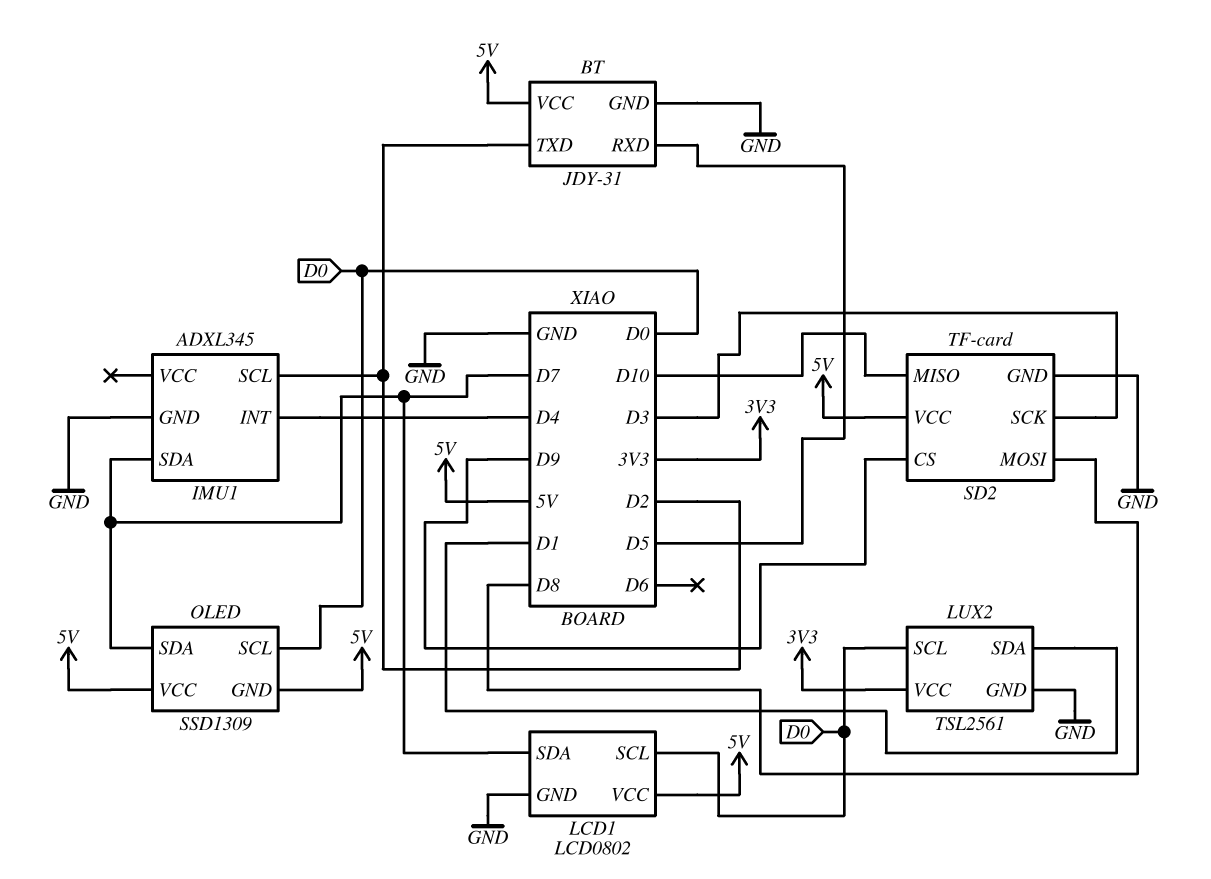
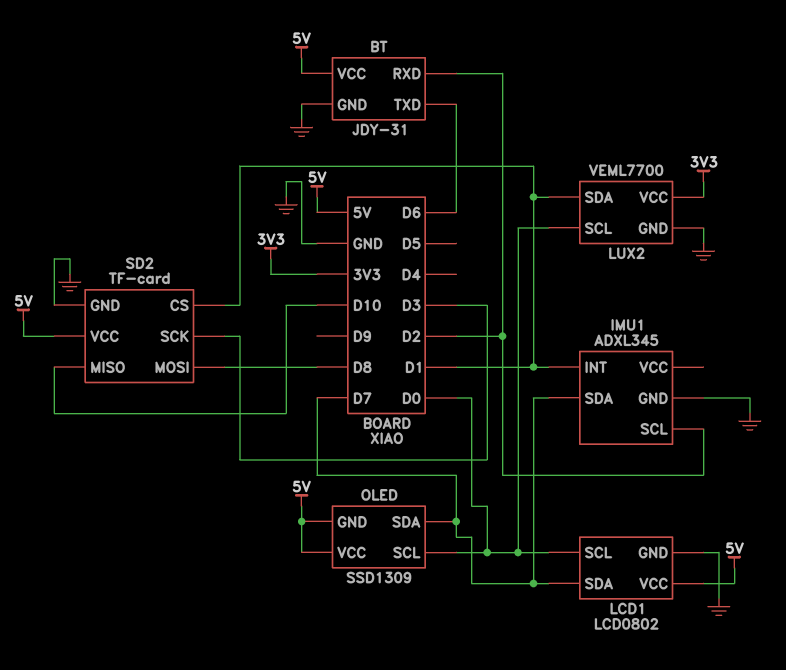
BT pin RXD: D5 -> D2
BT pin TXD: D2 -> D6
IMU1 pin INT: D4 -> D1
LUX2: TSL2561 -> VEML7700
SD2 pin CS: D9 -> D1

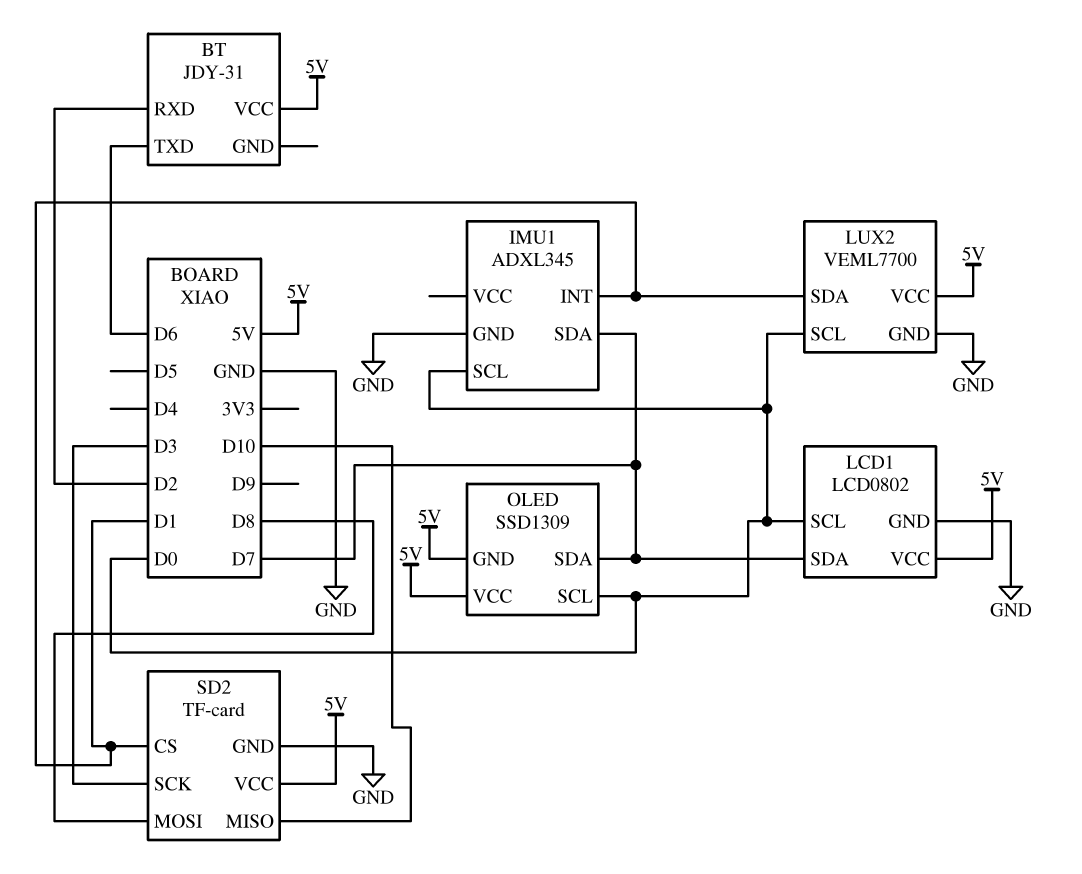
BT pin GND: GND -> none
IMU1 pin SCL: D2 -> D0
LUX2 pin VCC: 3V3 -> 5V

